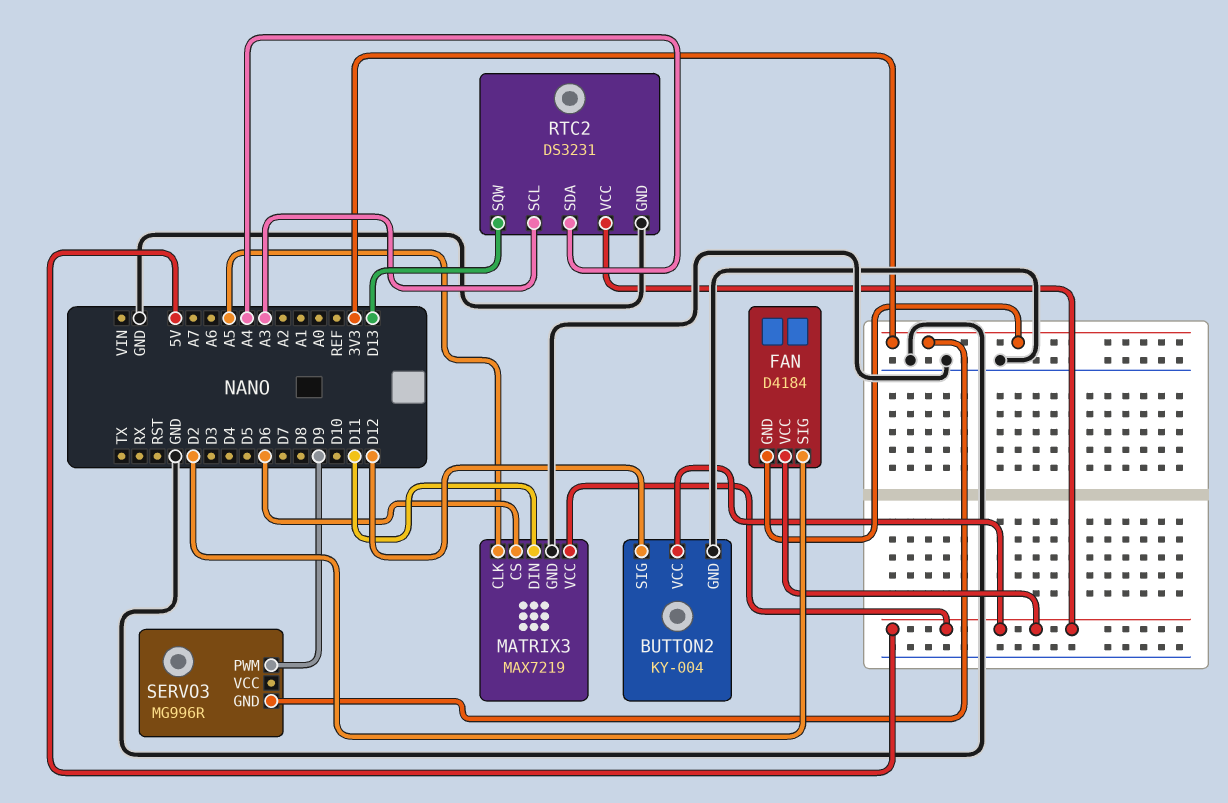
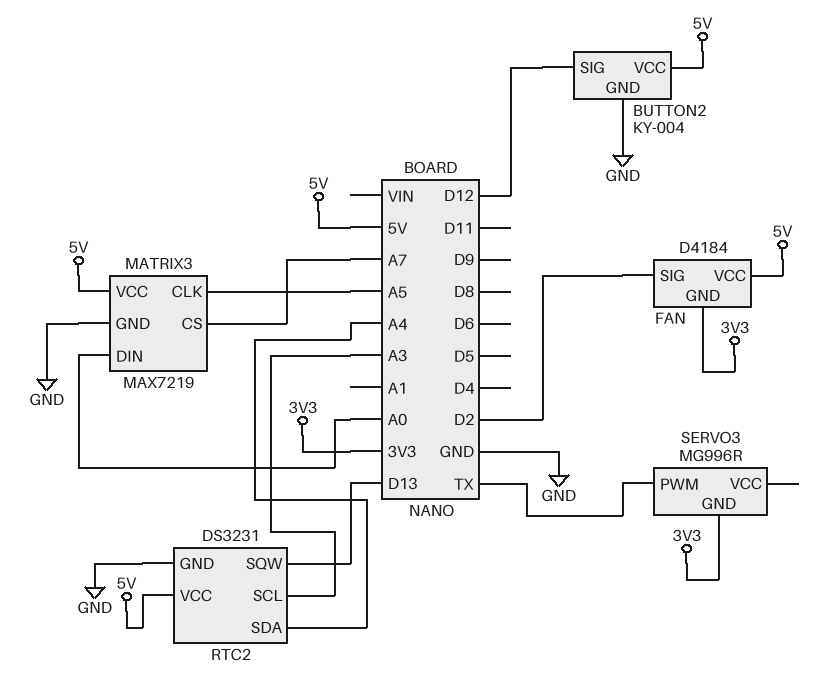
MATRIX3 pin CS: D6 -> A7
MATRIX3 pin DIN: D11 -> A0
SERVO3 pin PWM: D9 -> TX

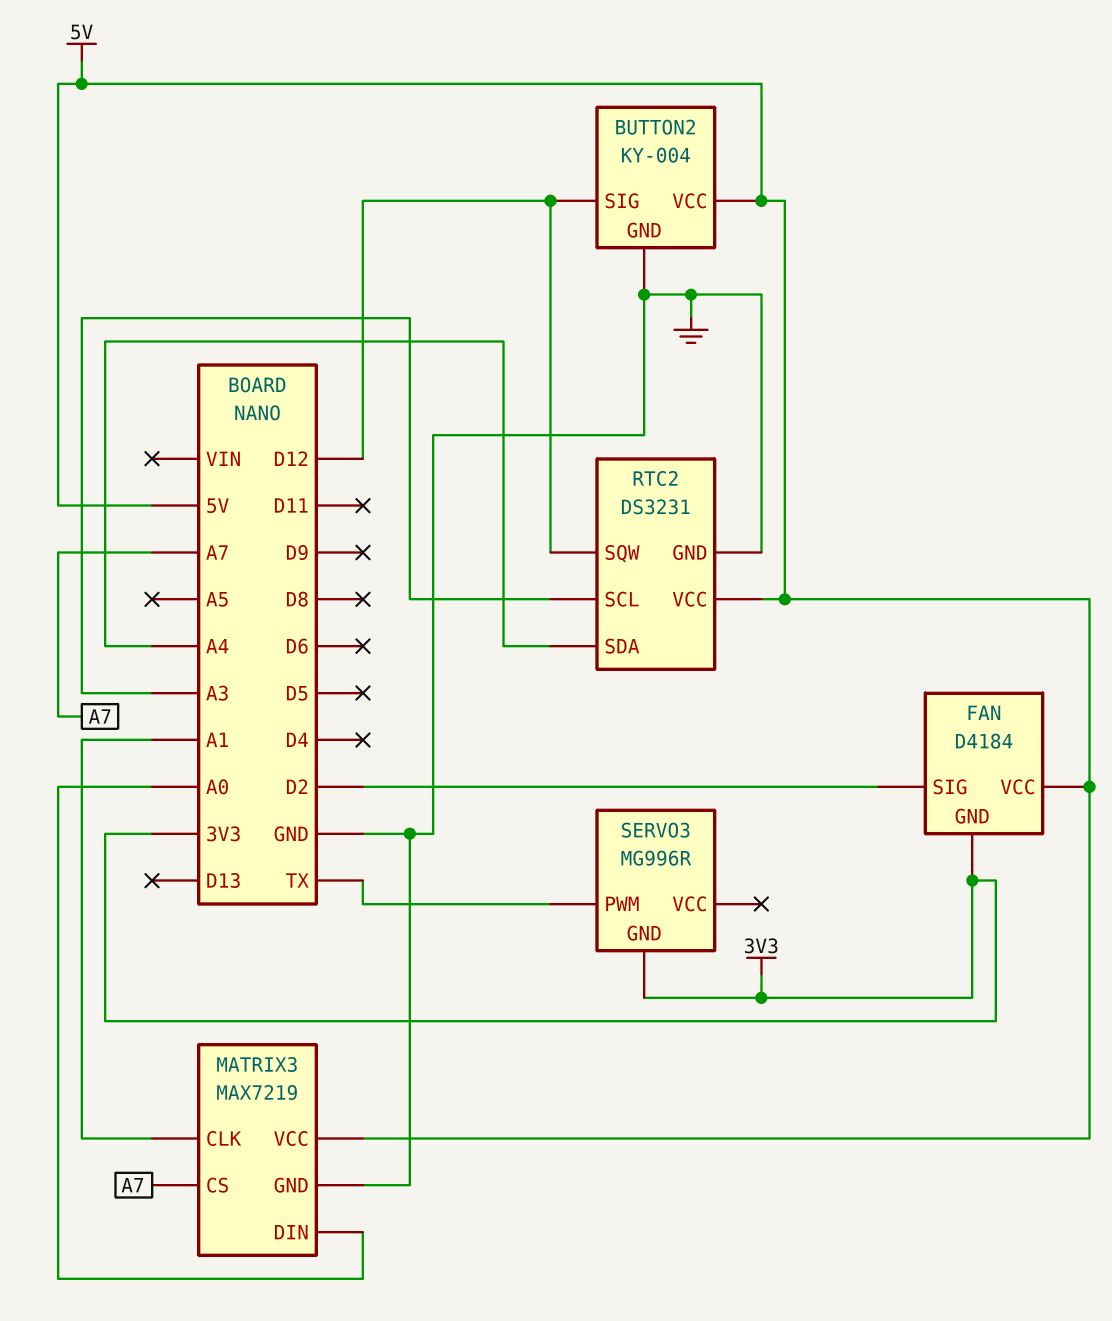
MATRIX3 pin CLK: A5 -> A1
RTC2 pin SQW: D13 -> D12

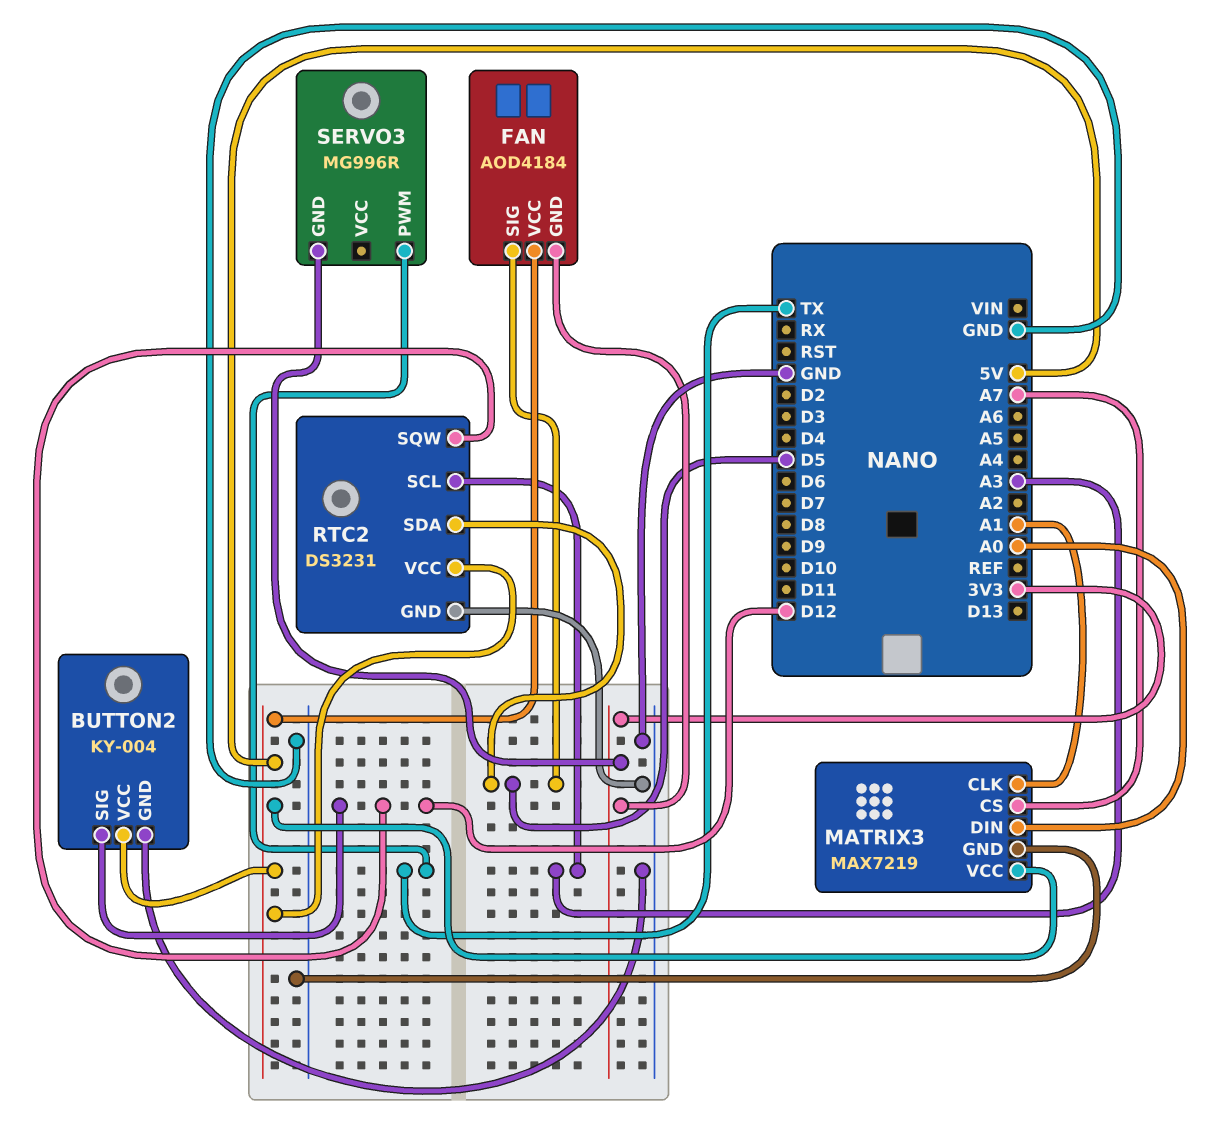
FAN: D4184 -> AOD4184
FAN pin SIG: D2 -> D5
RTC2 pin SDA: A4 -> D5

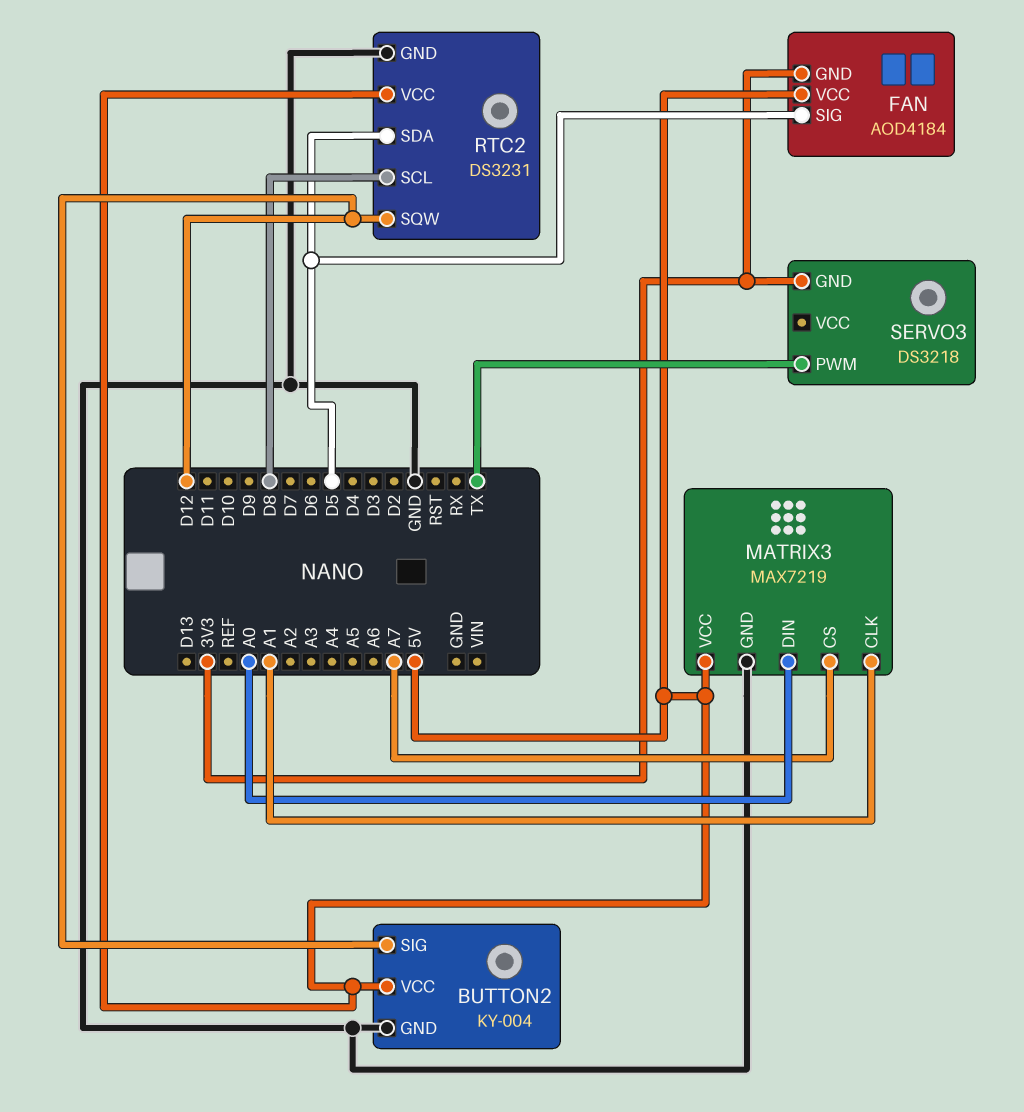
RTC2 pin SCL: A3 -> D8
SERVO3: MG996R -> DS3218

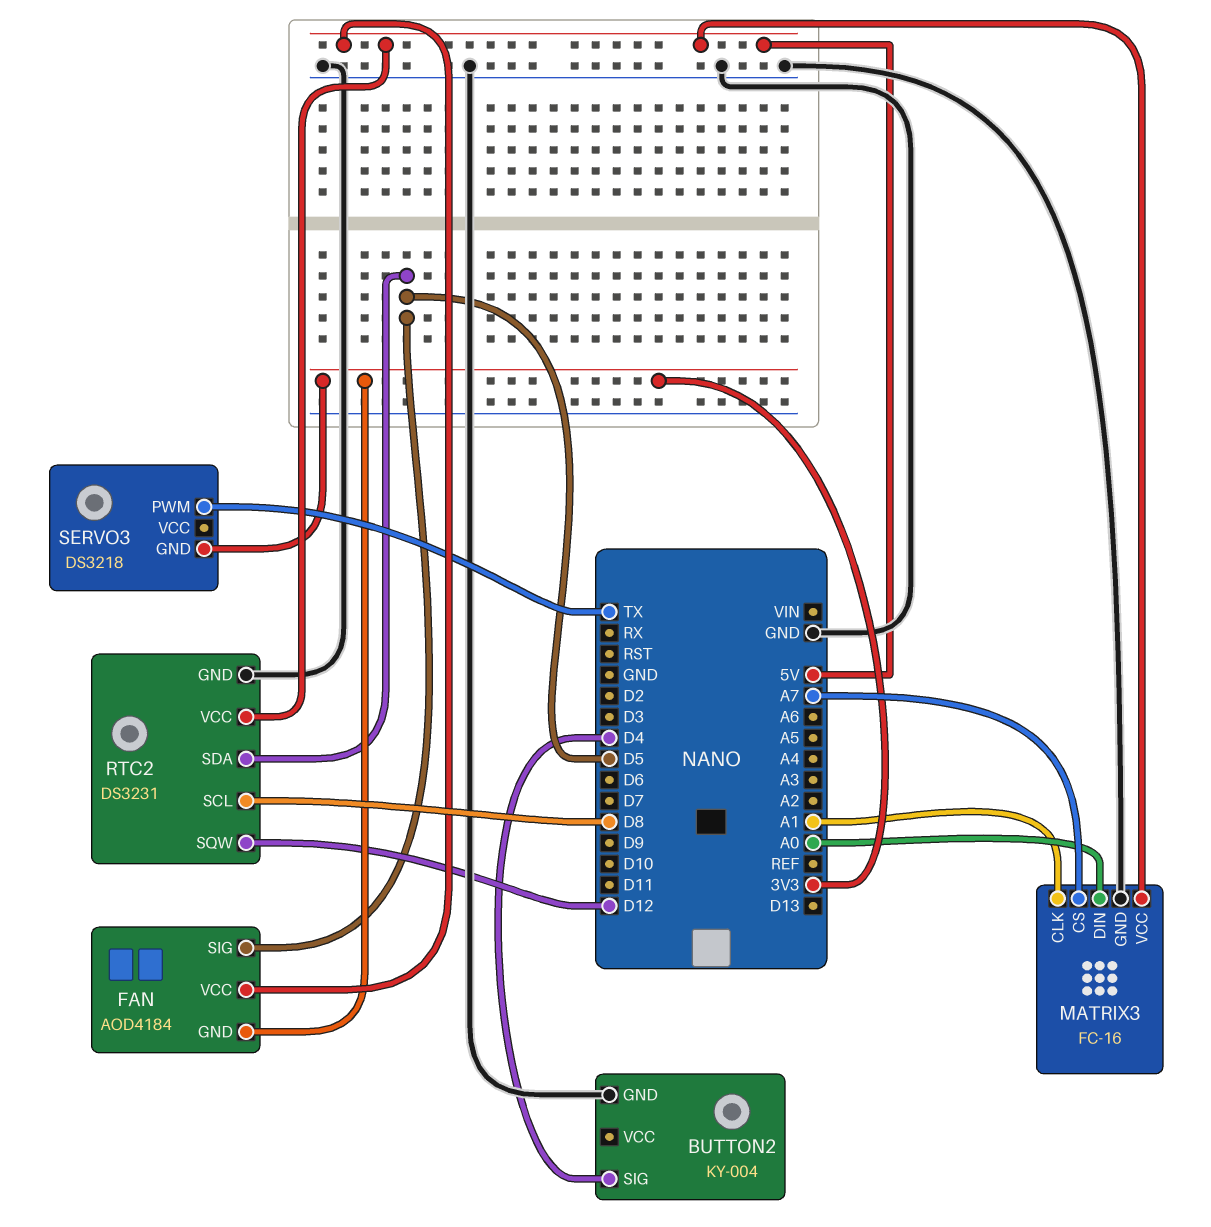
BUTTON2 pin SIG: D12 -> D4
BUTTON2 pin VCC: 5V -> none
MATRIX3: MAX7219 -> FC-16

